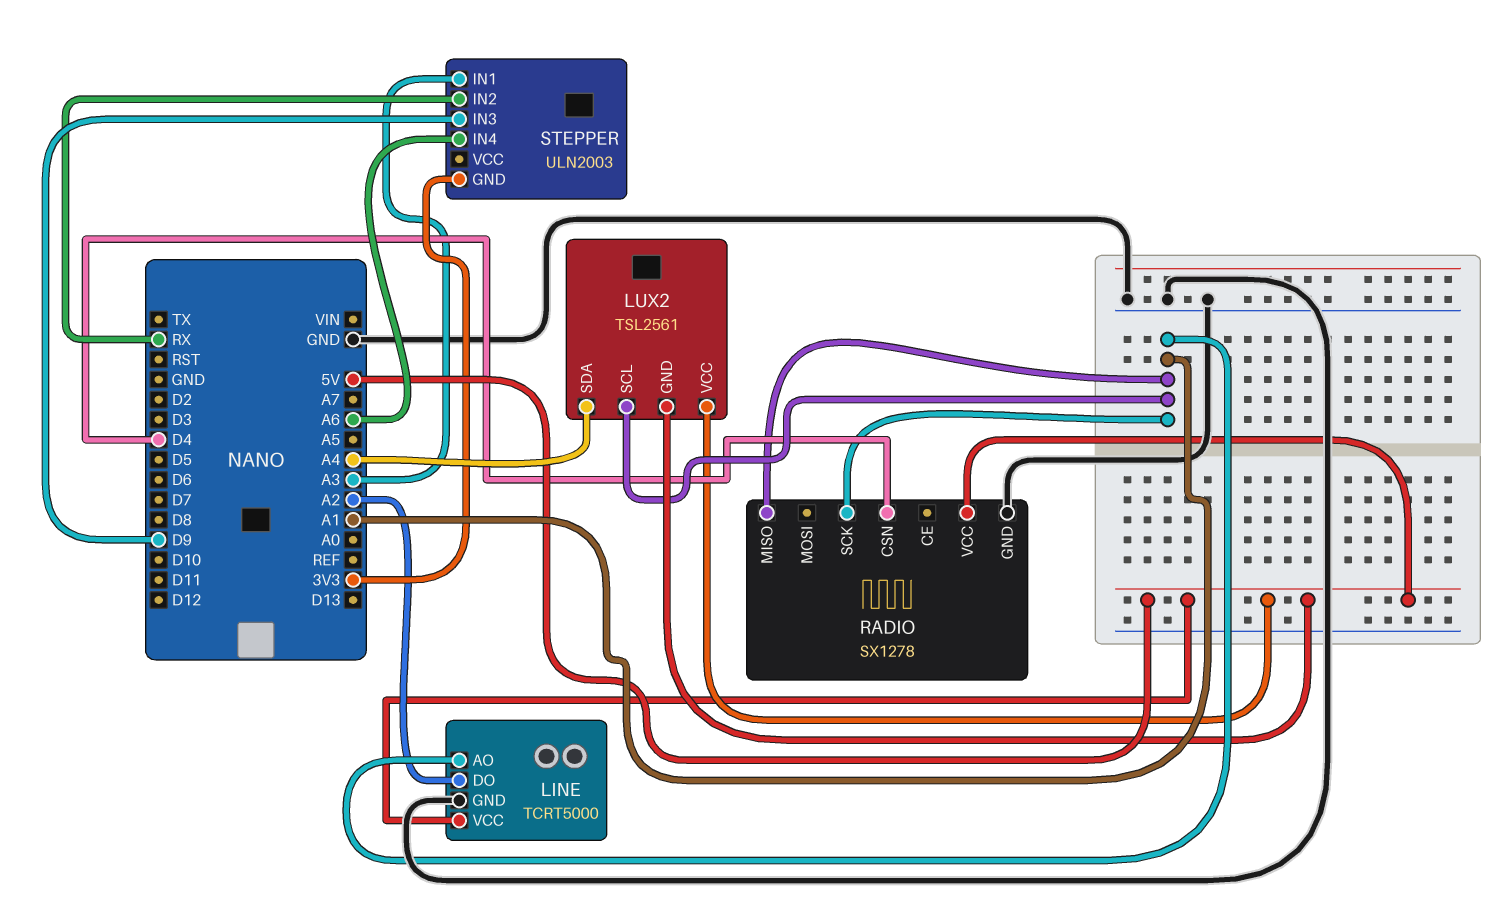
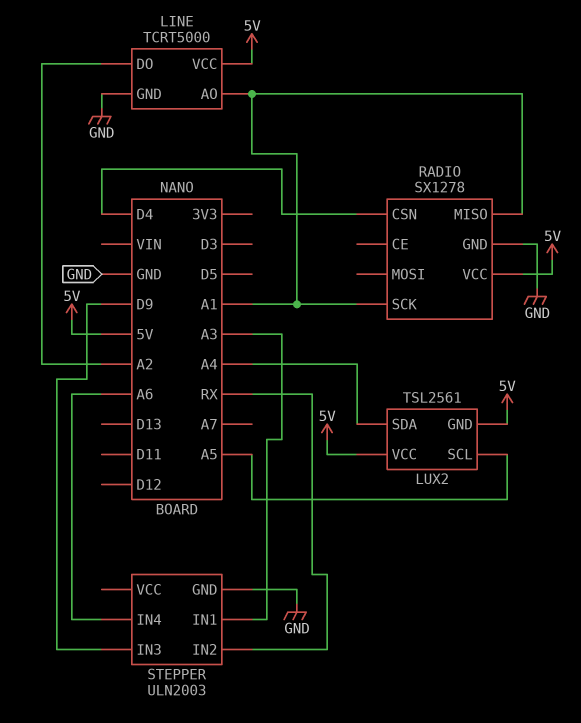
LUX2 pin SCL: A1 -> A5
STEPPER pin GND: 3V3 -> GND

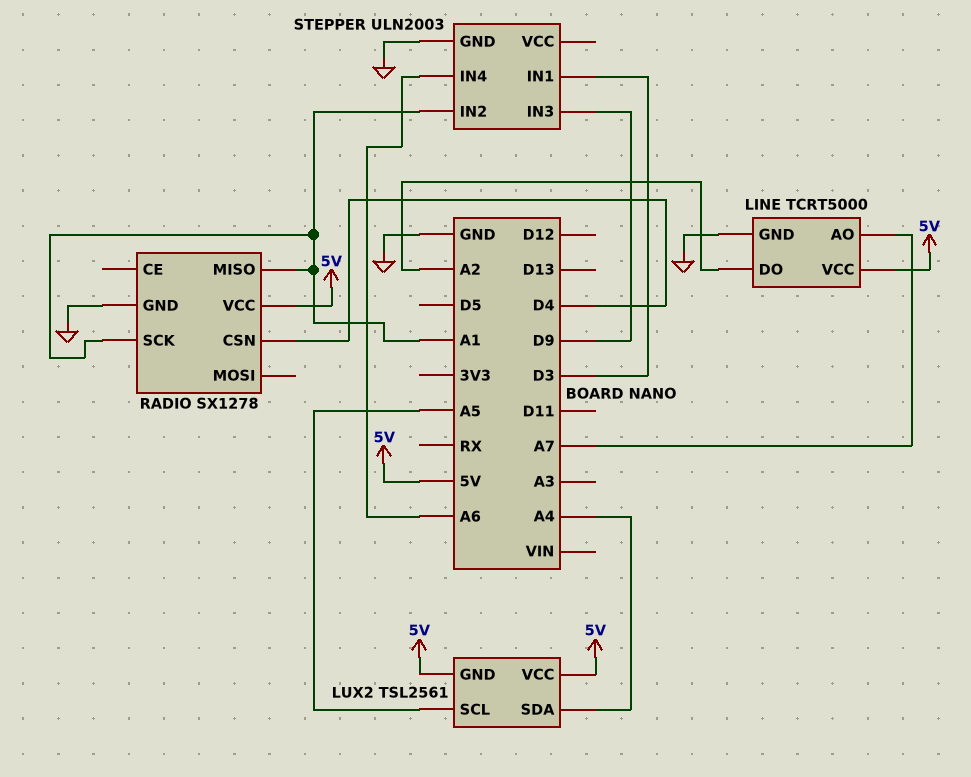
LINE pin AO: A1 -> A7
STEPPER pin IN1: A3 -> D3
STEPPER pin IN2: RX -> A1

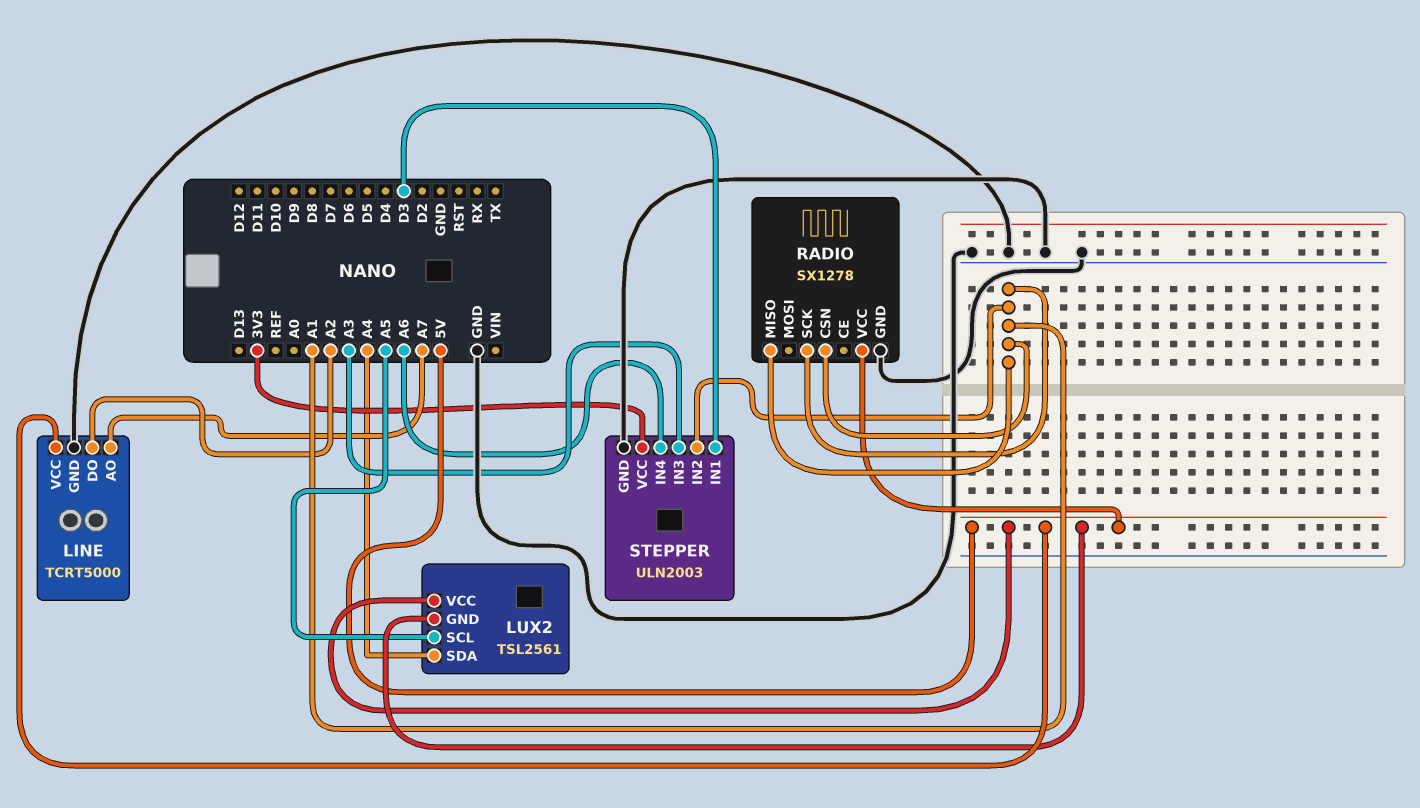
RADIO pin CSN: D4 -> A1
STEPPER pin IN3: D9 -> A3
STEPPER pin VCC: none -> 3V3

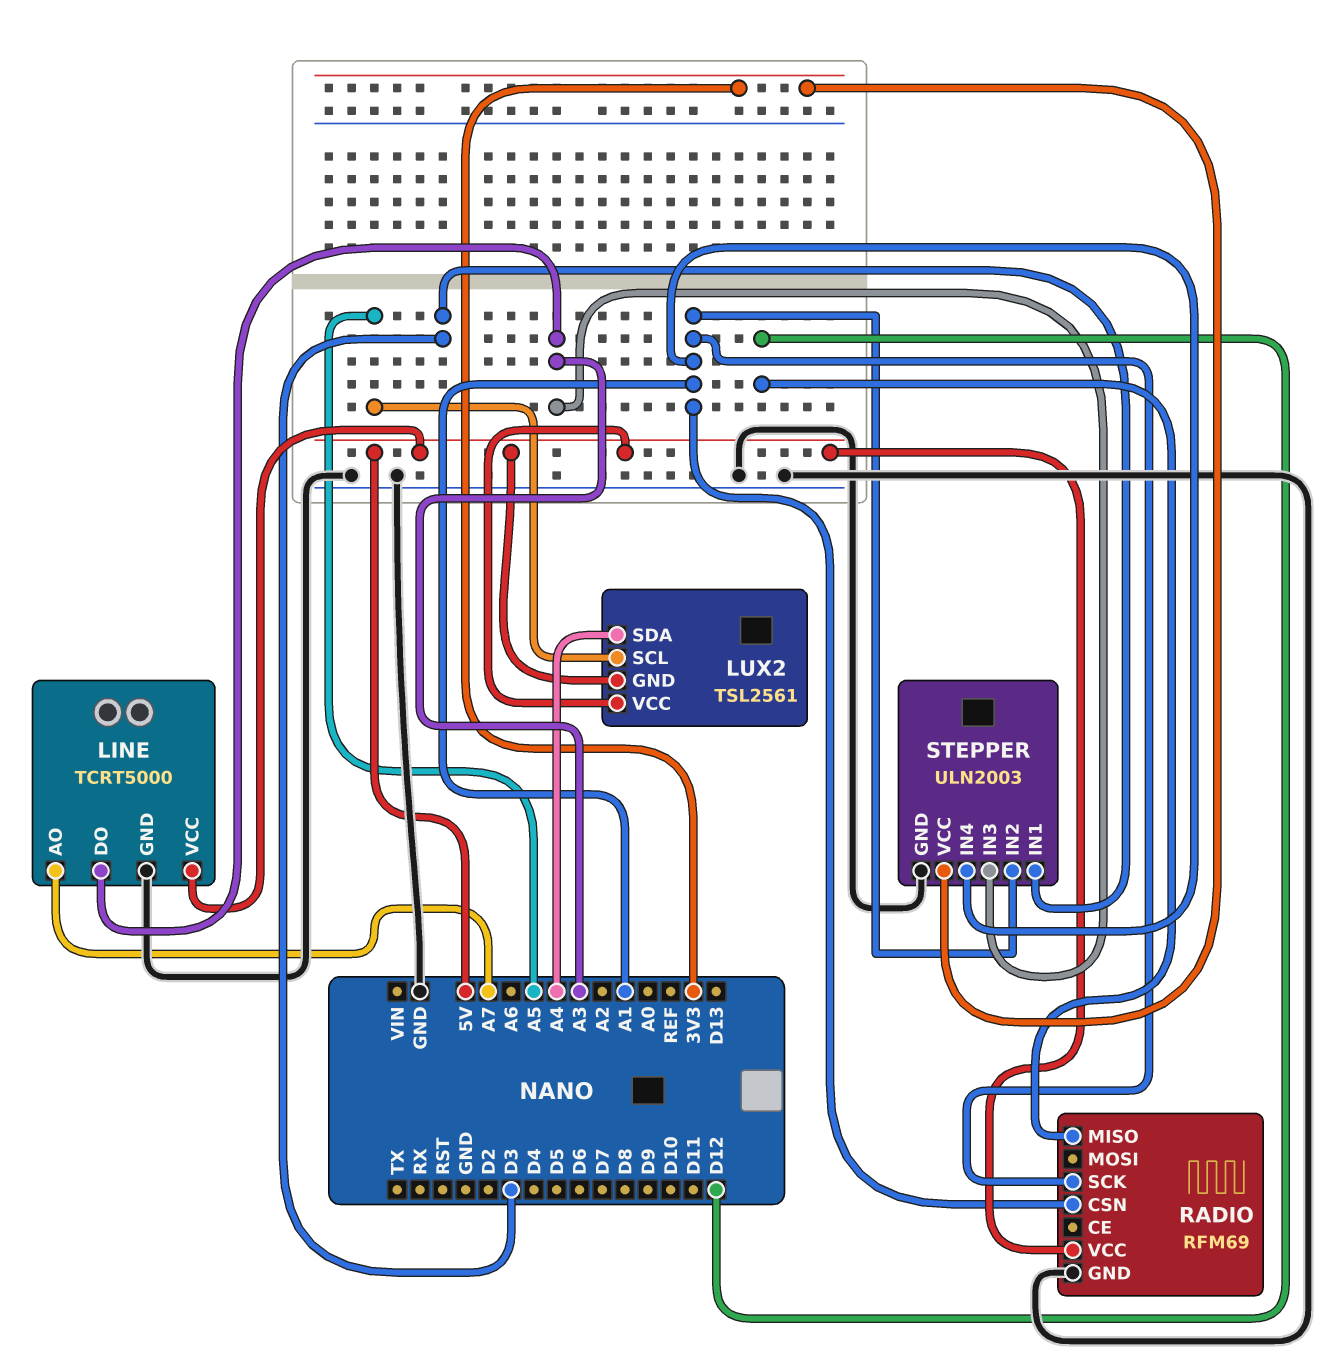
LINE pin DO: A2 -> A3
RADIO: SX1278 -> RFM69
RADIO pin MISO: A1 -> D12
STEPPER pin IN4: A6 -> A1

